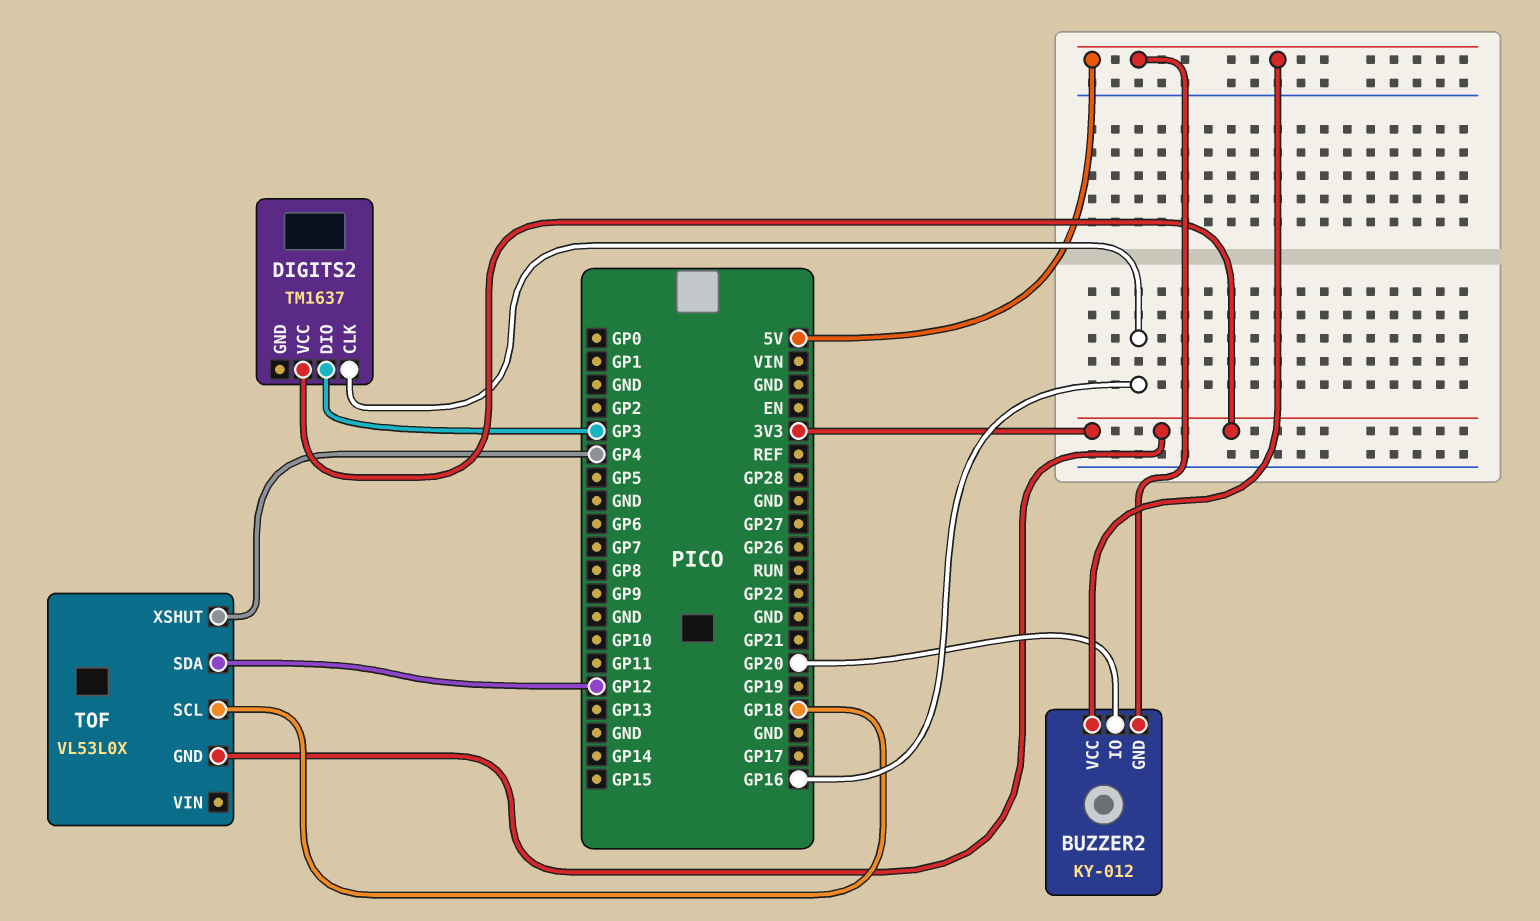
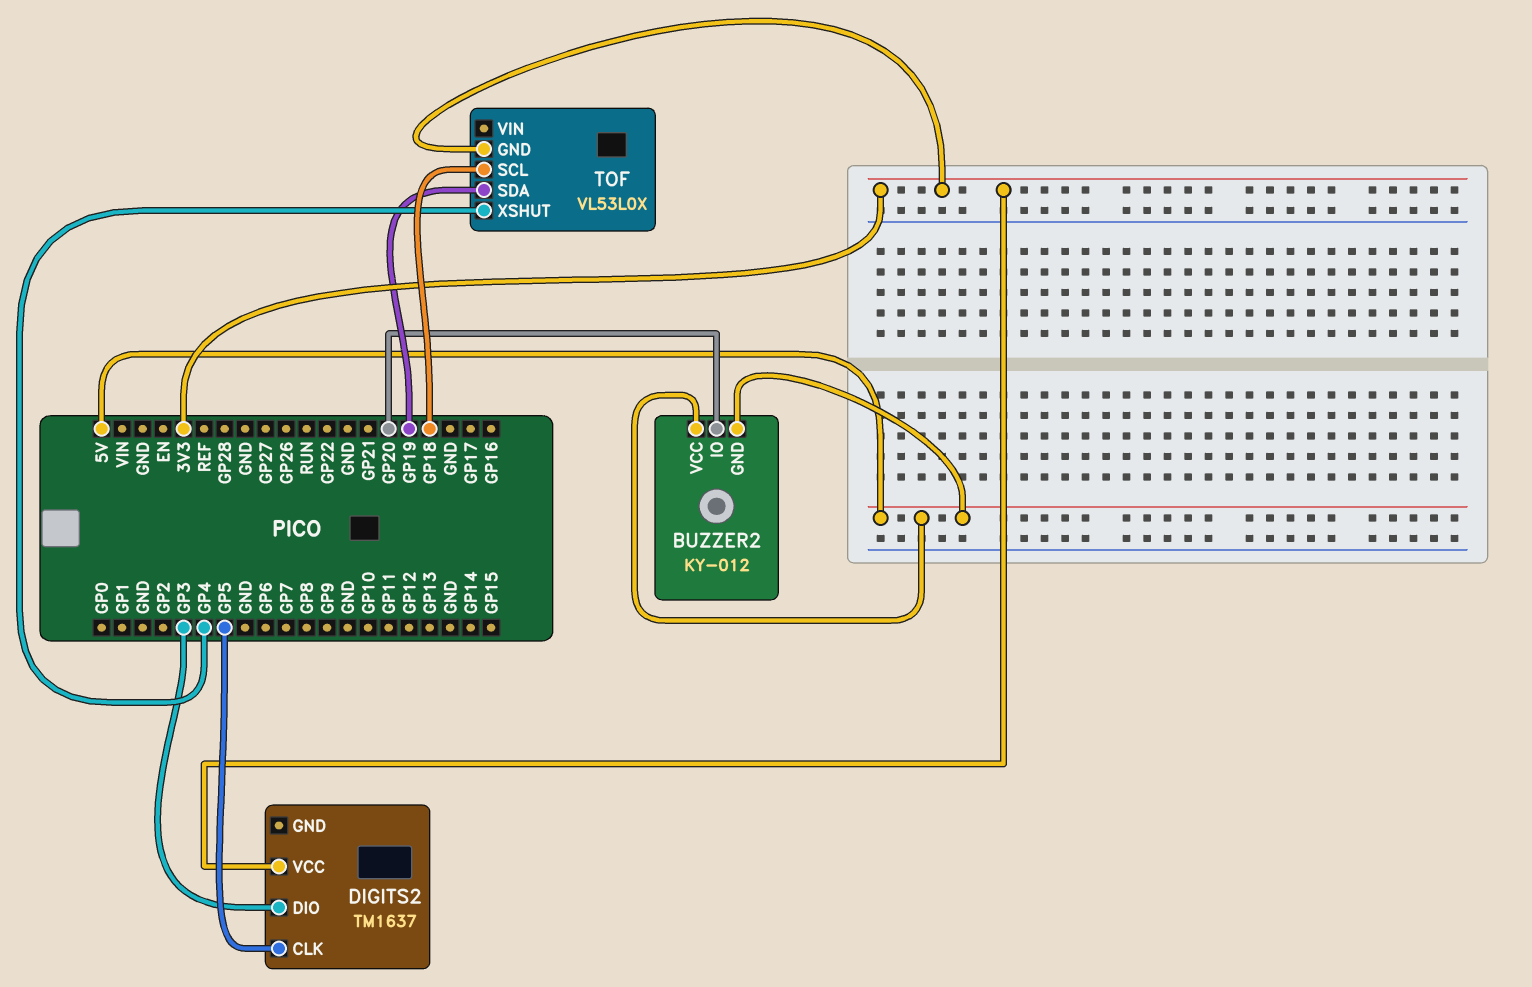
DIGITS2 pin CLK: GP16 -> GP5
TOF pin SDA: GP12 -> GP19

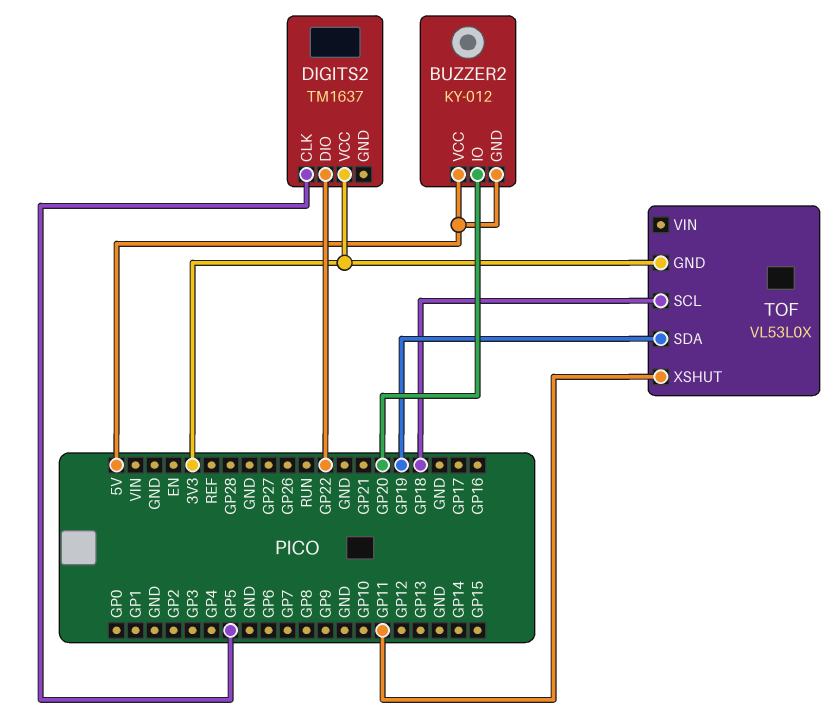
DIGITS2 pin DIO: GP3 -> GP22
TOF pin XSHUT: GP4 -> GP11

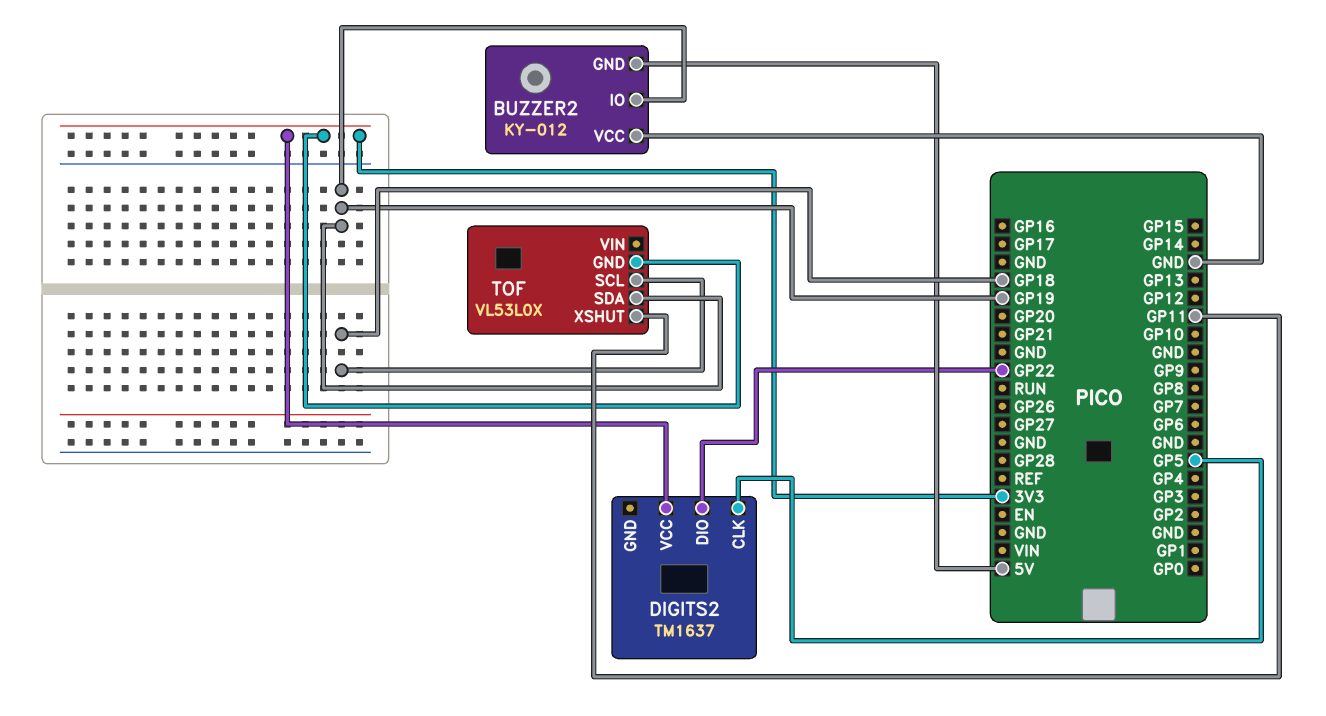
BUZZER2 pin IO: GP20 -> GP19
BUZZER2 pin VCC: 5V -> GND

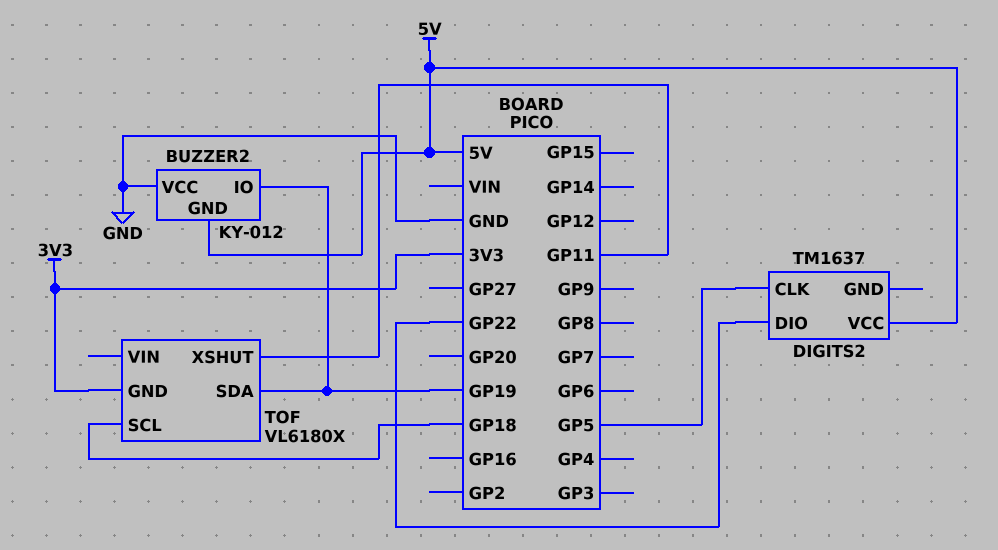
DIGITS2 pin VCC: 3V3 -> 5V
TOF: VL53L0X -> VL6180X

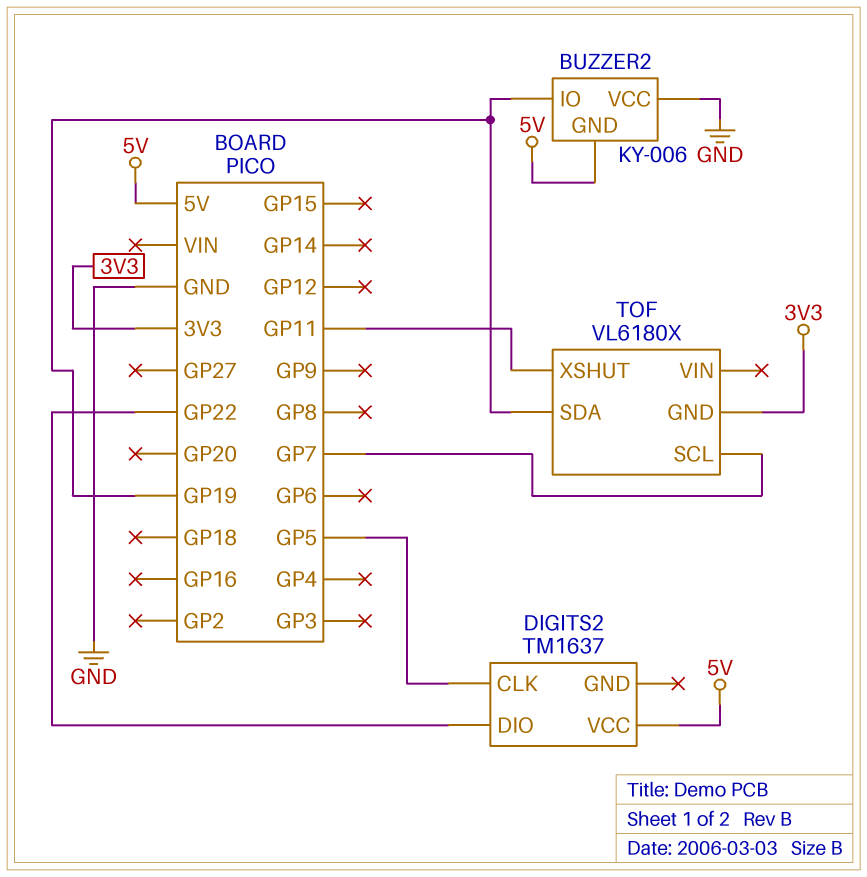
BUZZER2: KY-012 -> KY-006
TOF pin SCL: GP18 -> GP7

